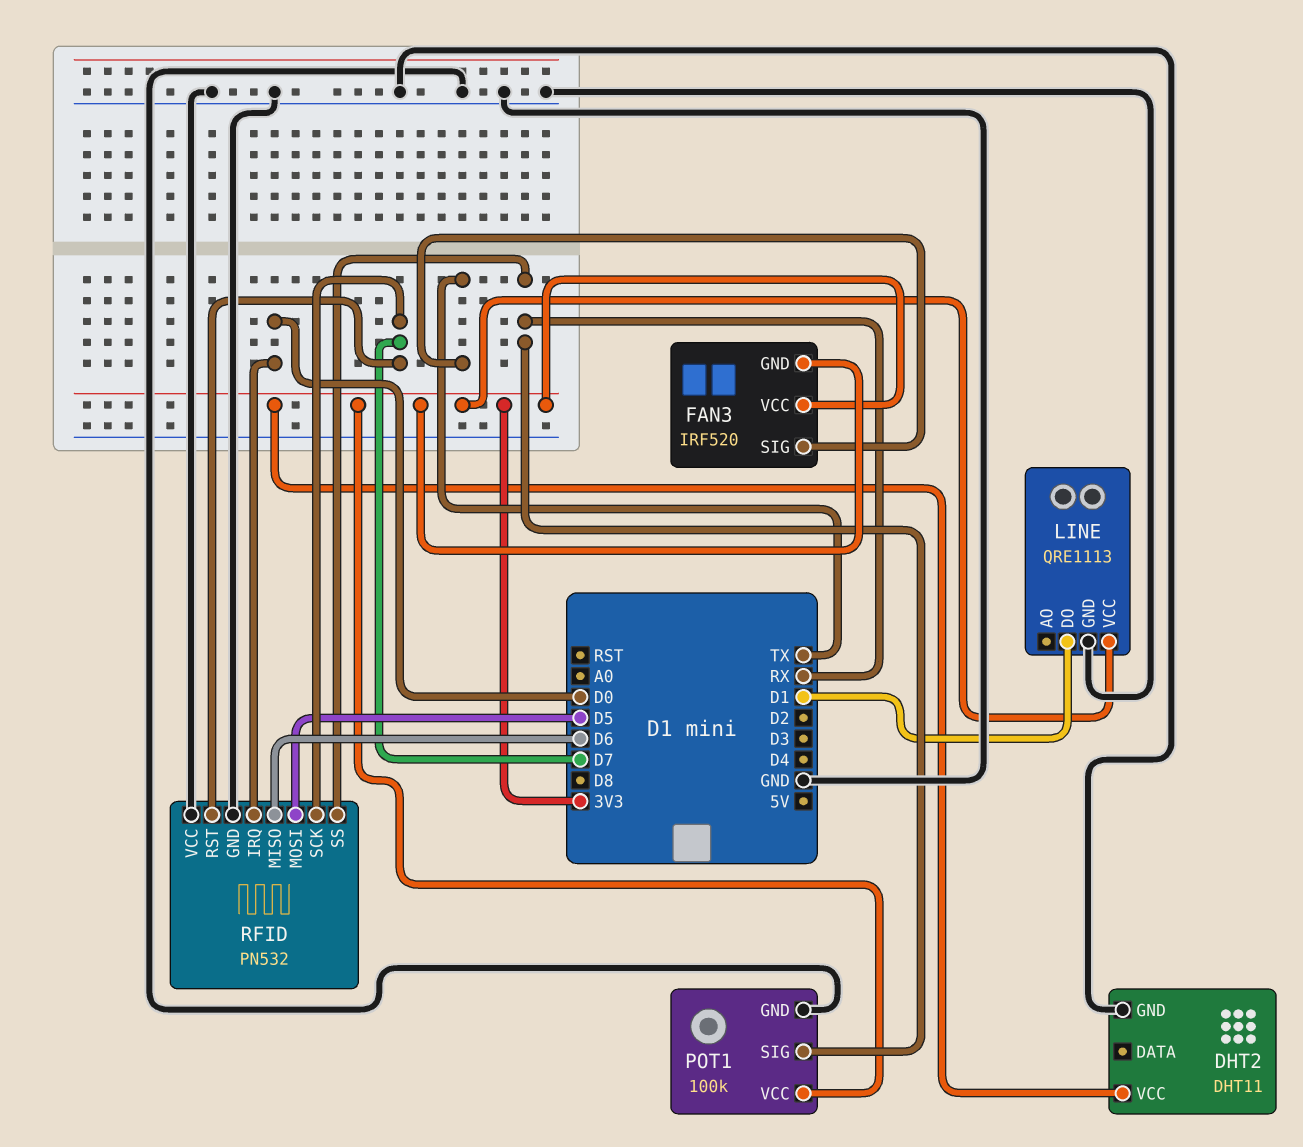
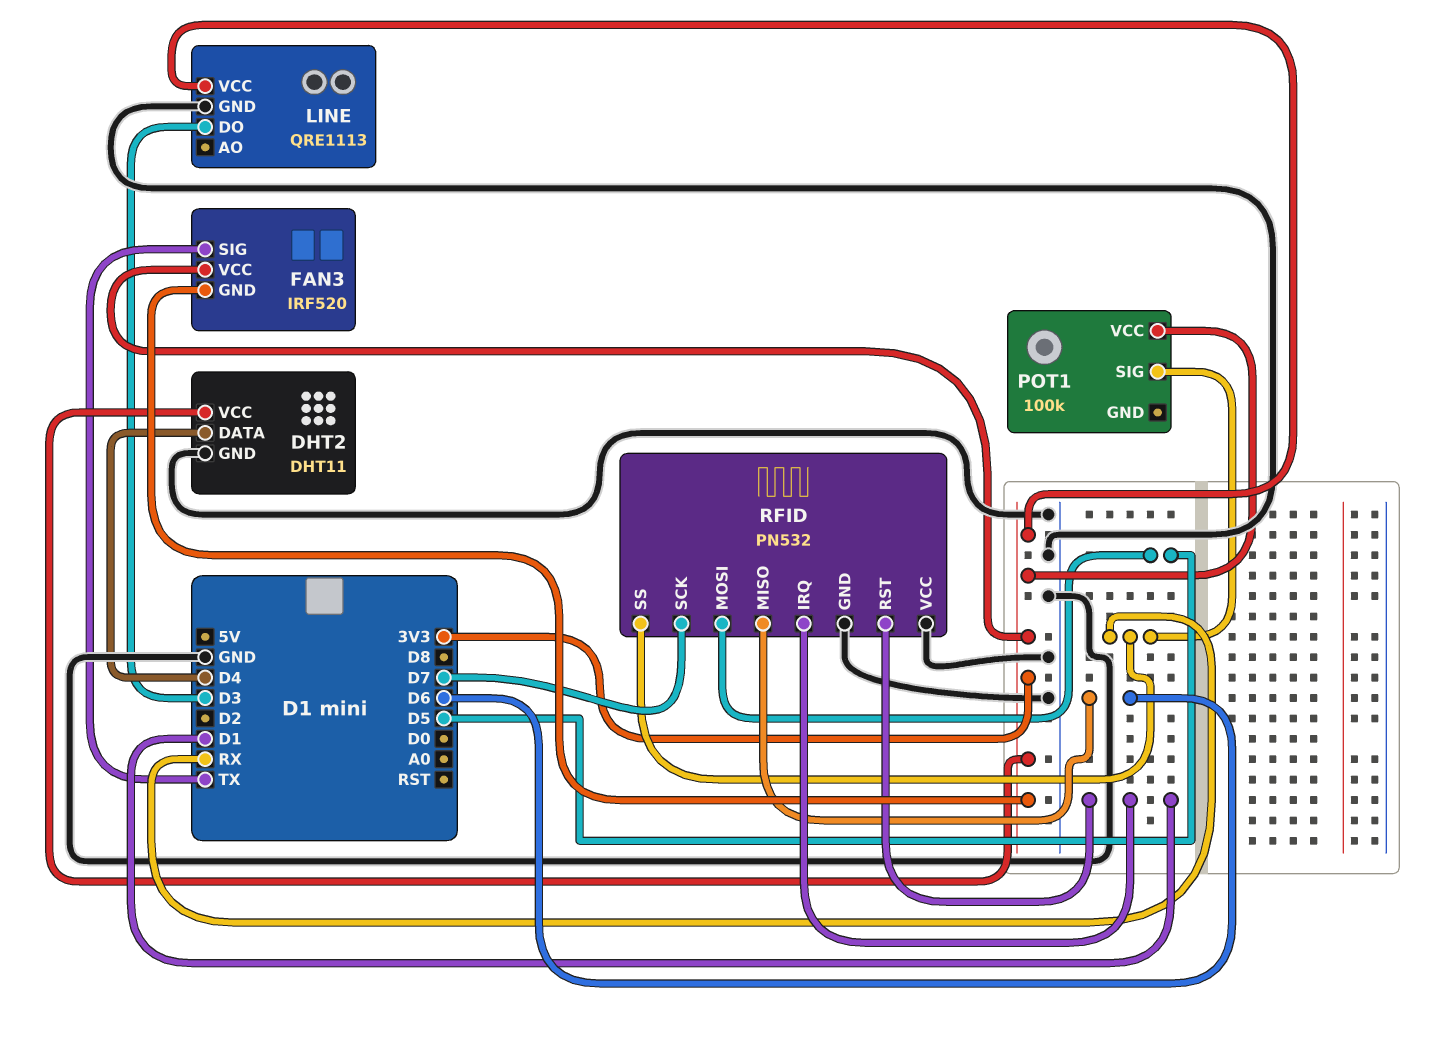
DHT2 pin DATA: none -> D4
LINE pin DO: D1 -> D3
POT1 pin GND: GND -> none
RFID pin IRQ: D0 -> D1
RFID pin RST: D7 -> D1

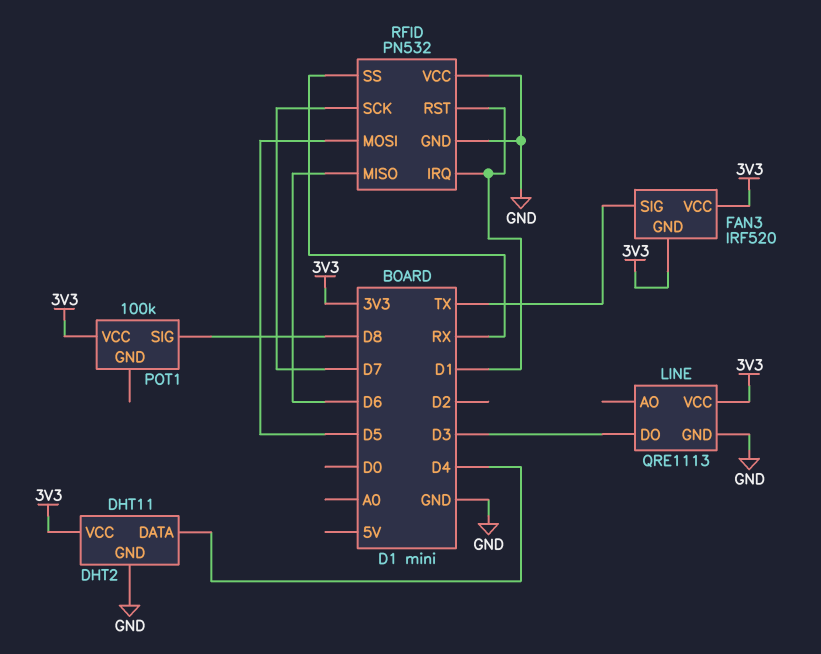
POT1 pin SIG: RX -> D8

